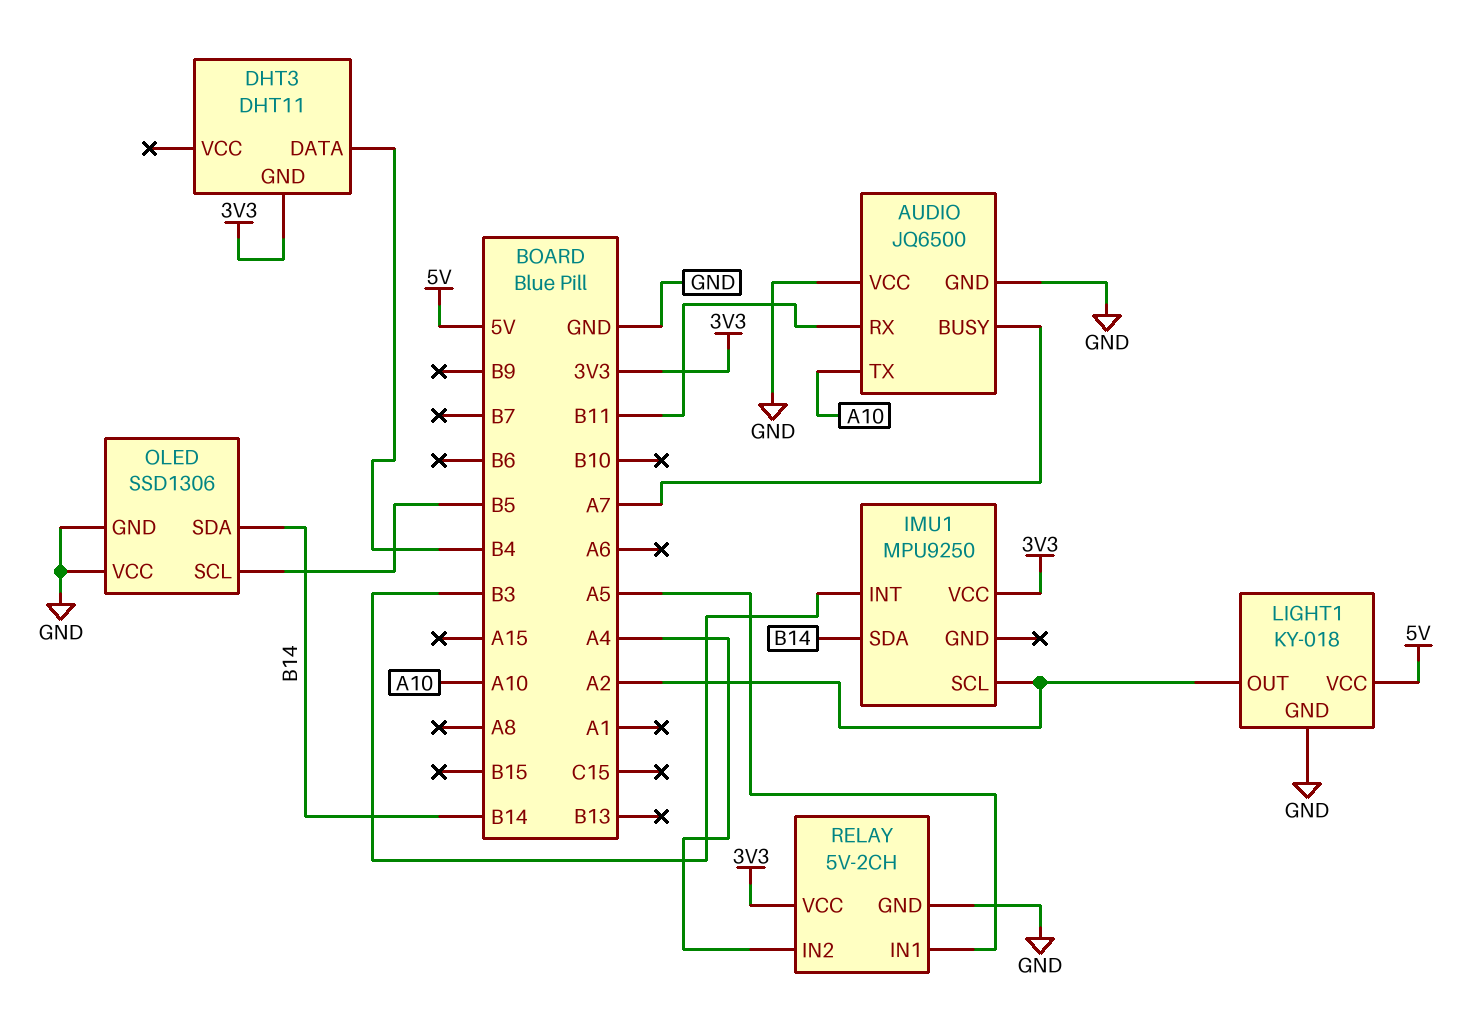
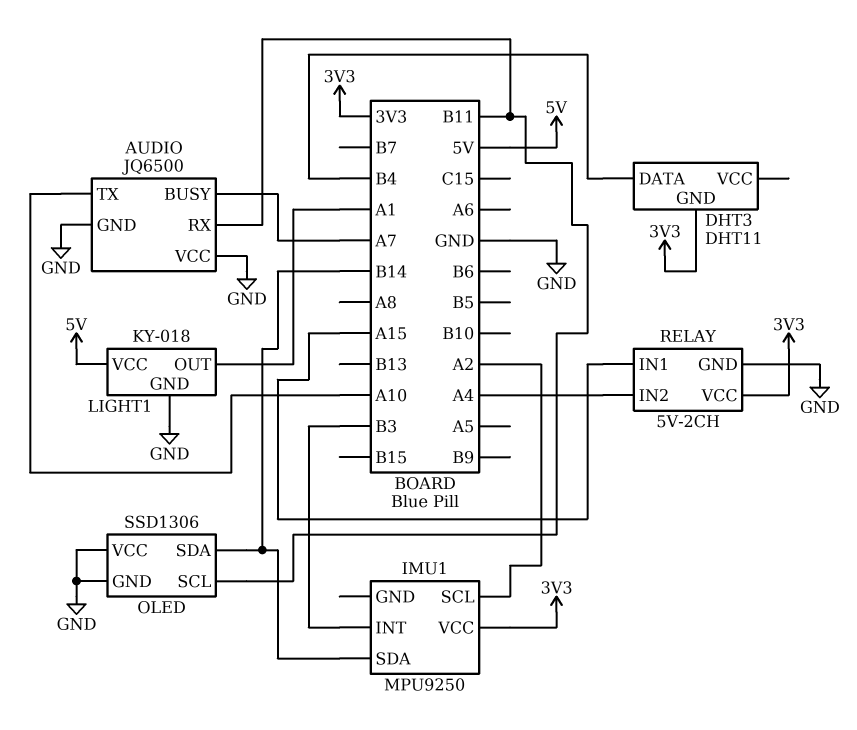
LIGHT1 pin OUT: A2 -> A1
OLED pin SCL: B5 -> B11
RELAY pin IN1: A5 -> A15

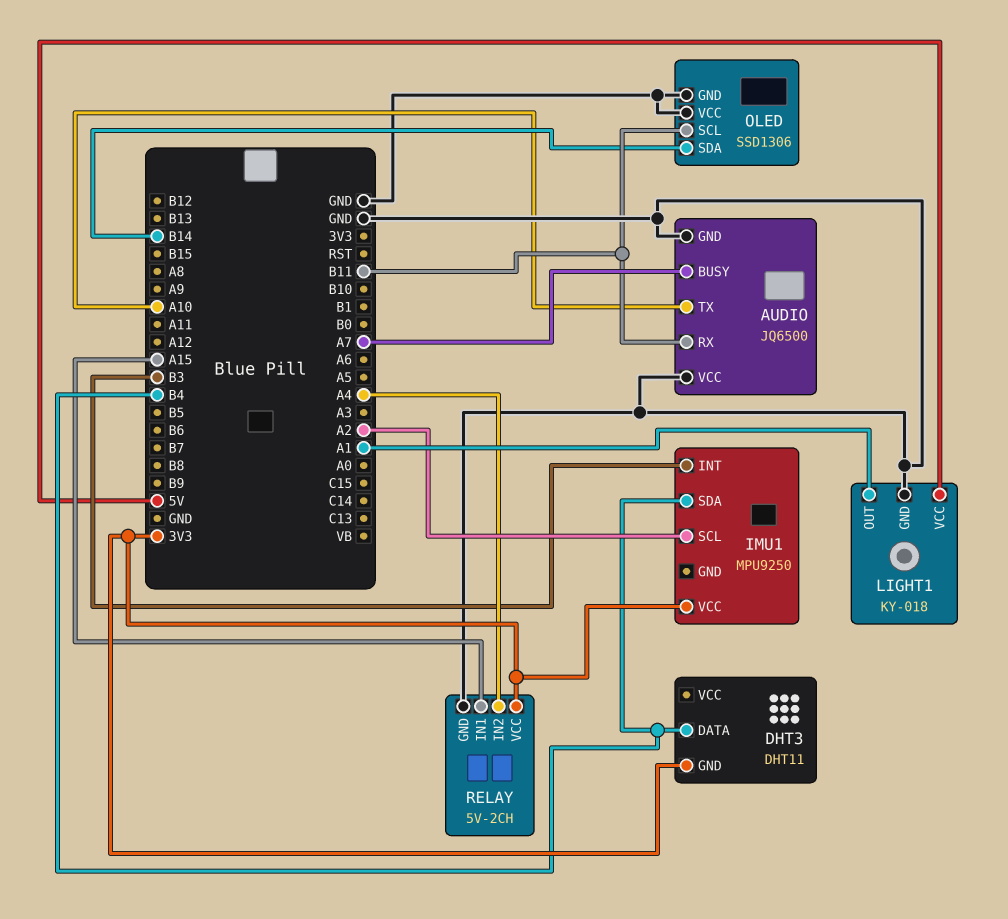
IMU1 pin SDA: B14 -> B4

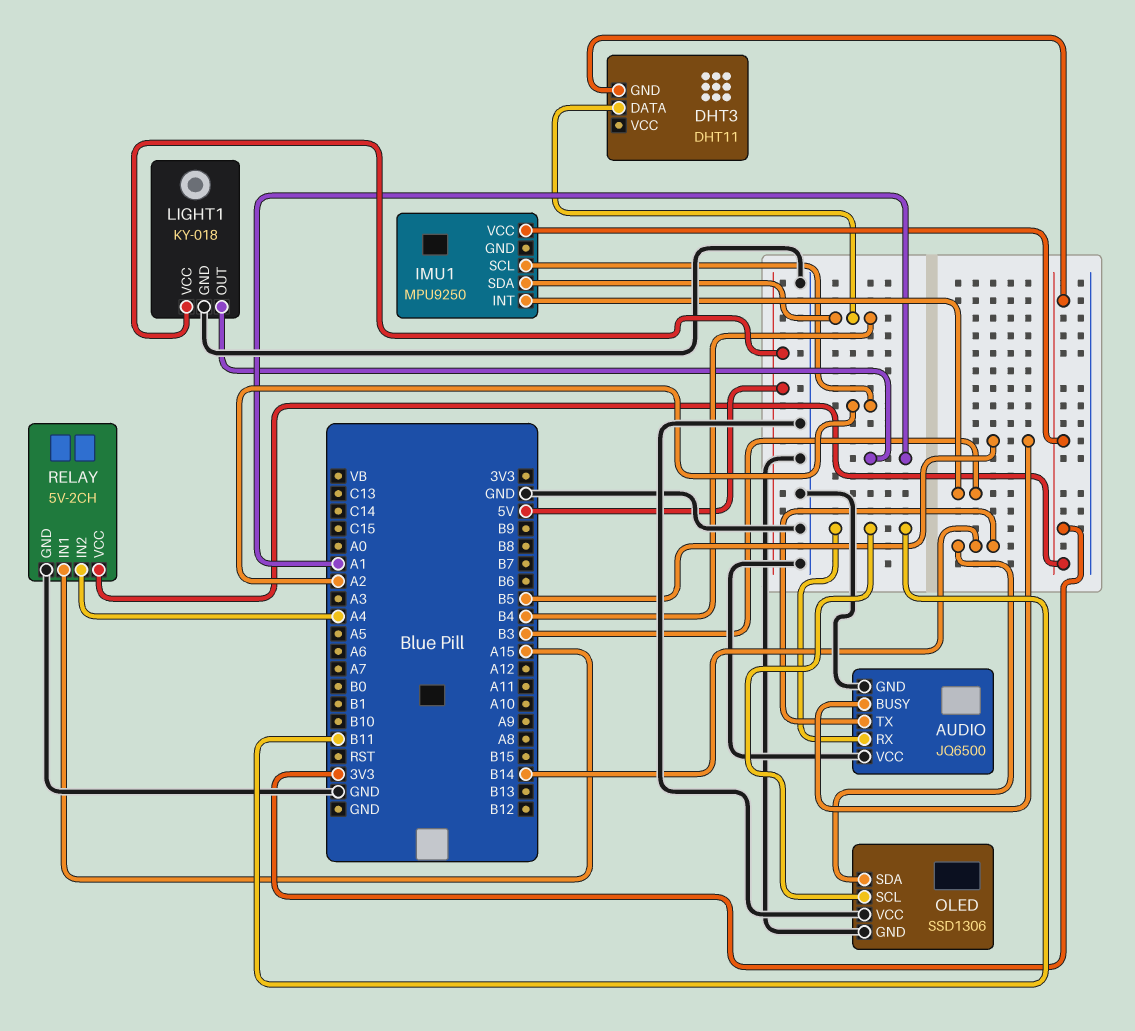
AUDIO pin BUSY: A7 -> B5
AUDIO pin TX: A10 -> B14

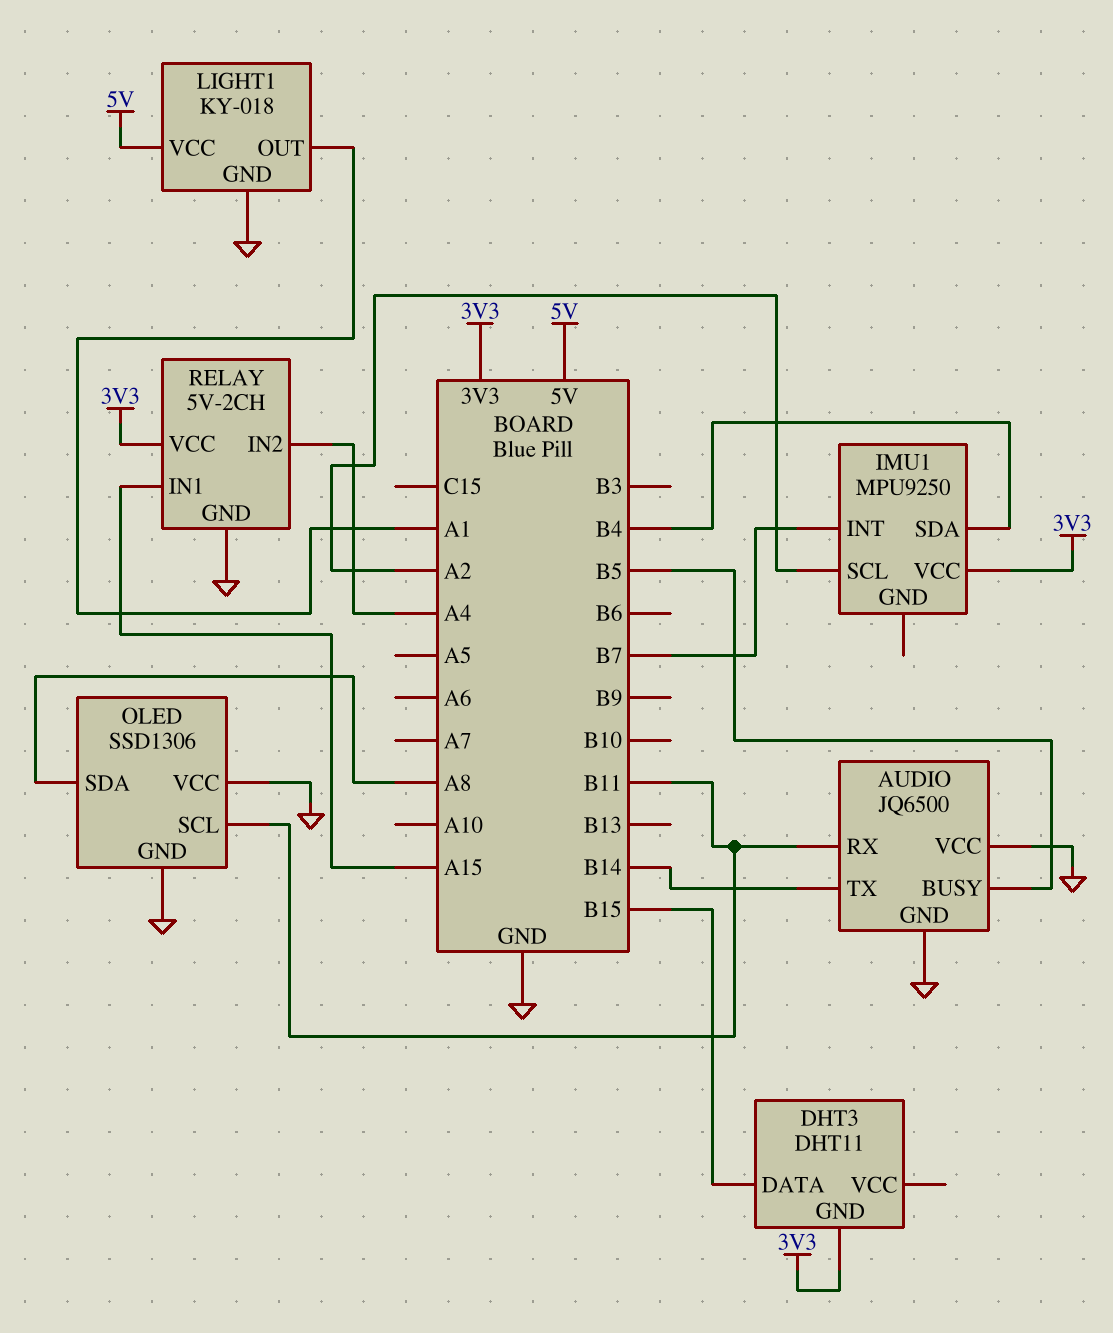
DHT3 pin DATA: B4 -> B15
IMU1 pin INT: B3 -> B7
OLED pin SDA: B14 -> A8

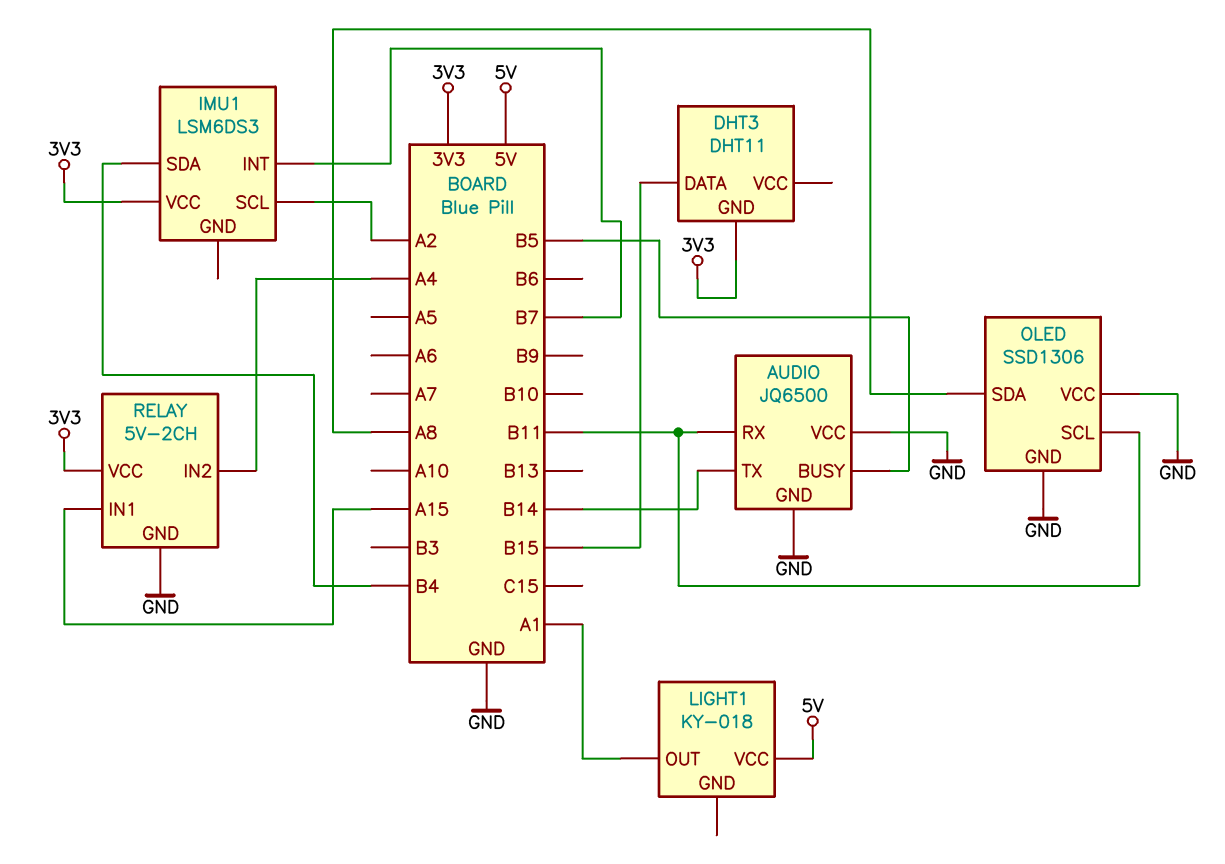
IMU1: MPU9250 -> LSM6DS3
LIGHT1 pin GND: GND -> none

